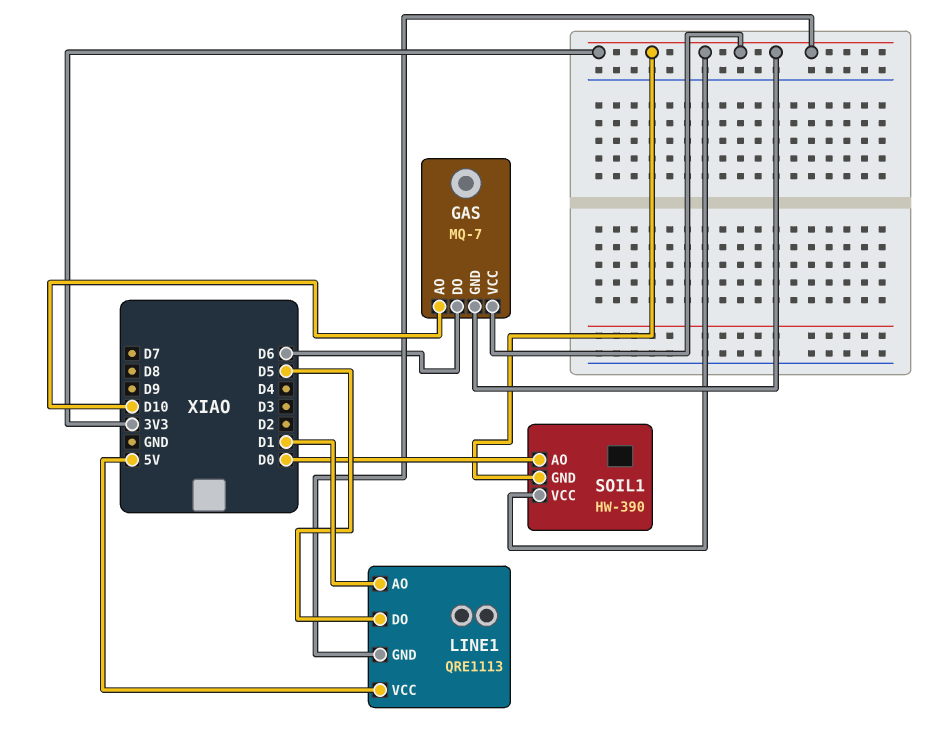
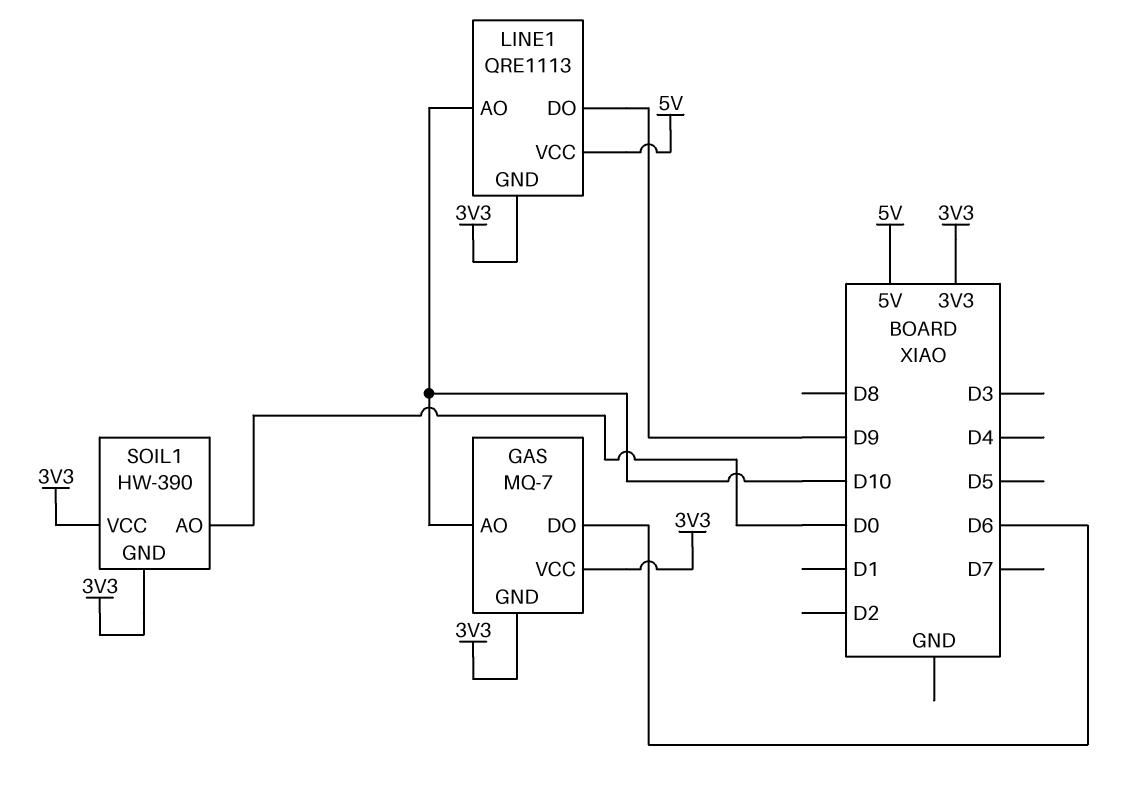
LINE1 pin AO: D1 -> D10
LINE1 pin DO: D5 -> D9

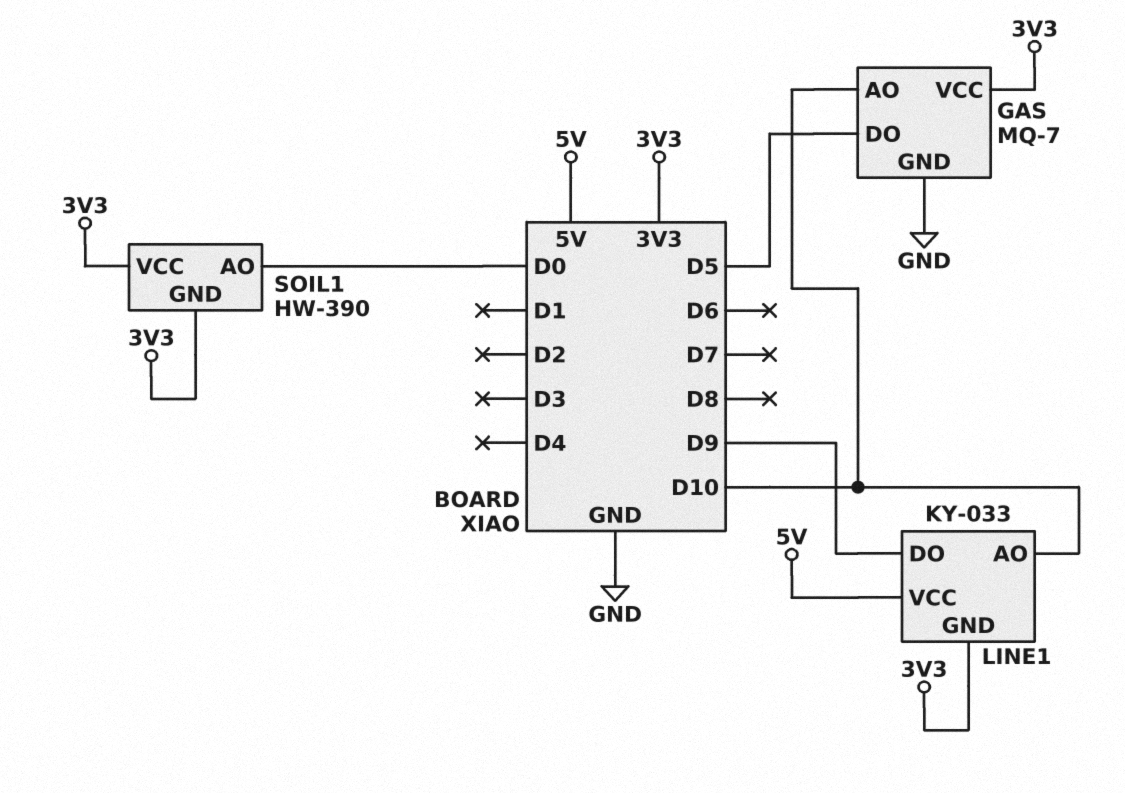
GAS pin DO: D6 -> D5
GAS pin GND: 3V3 -> GND
LINE1: QRE1113 -> KY-033

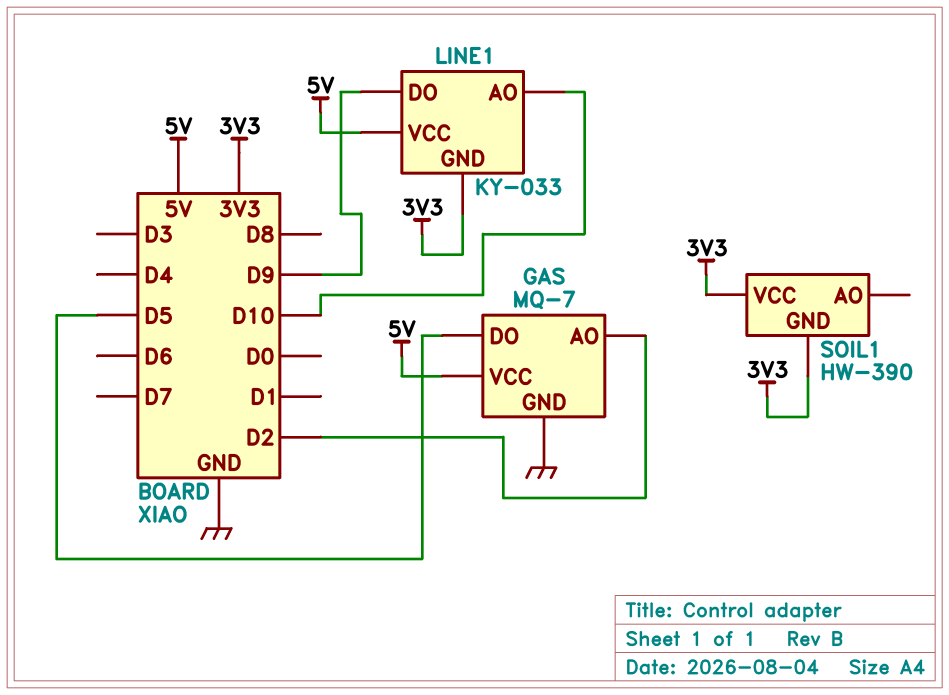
GAS pin AO: D10 -> D2
GAS pin VCC: 3V3 -> 5V
SOIL1 pin AO: D0 -> none

